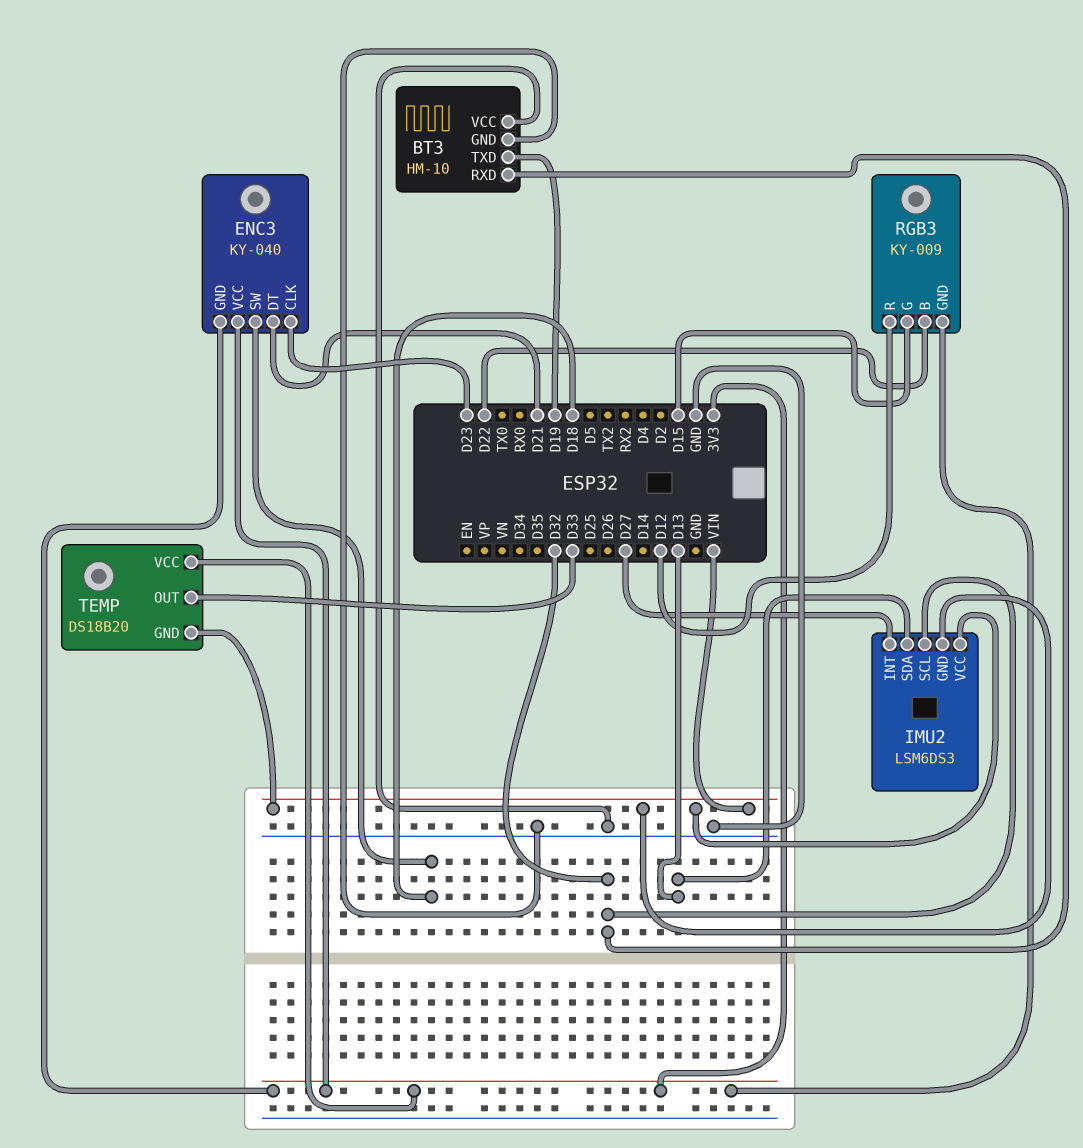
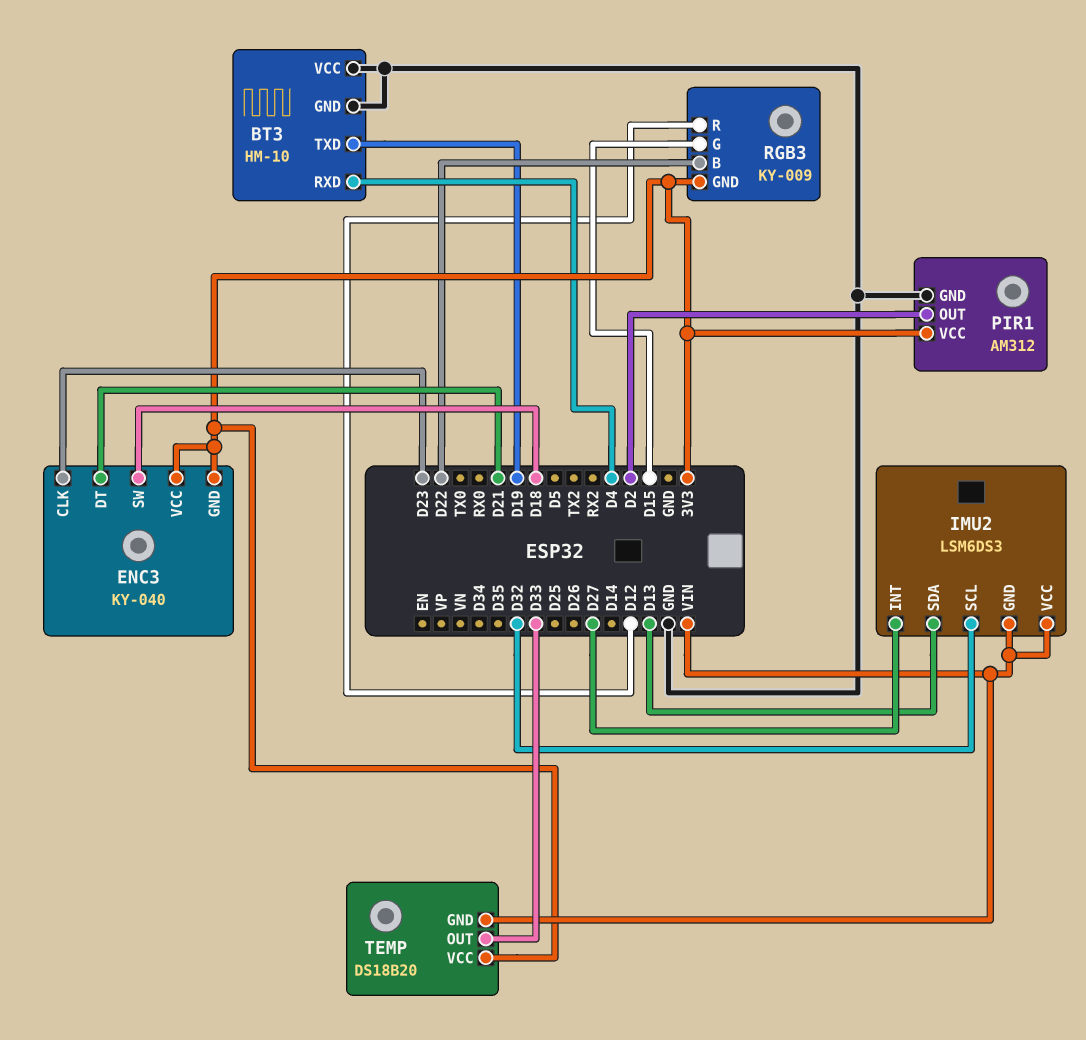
BT3 pin RXD: D32 -> D4
PIR1: none -> AM312
PIR1 pin GND: none -> GND
PIR1 pin OUT: none -> D2
PIR1 pin VCC: none -> 3V3

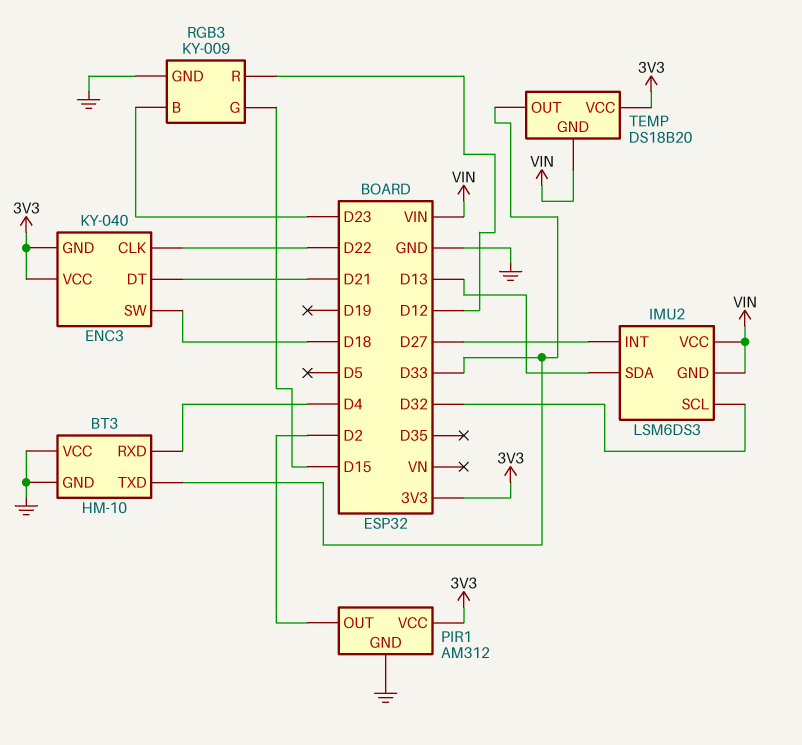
BT3 pin TXD: D19 -> D33
ENC3 pin CLK: D23 -> D22
RGB3 pin B: D22 -> D23
RGB3 pin GND: 3V3 -> GND

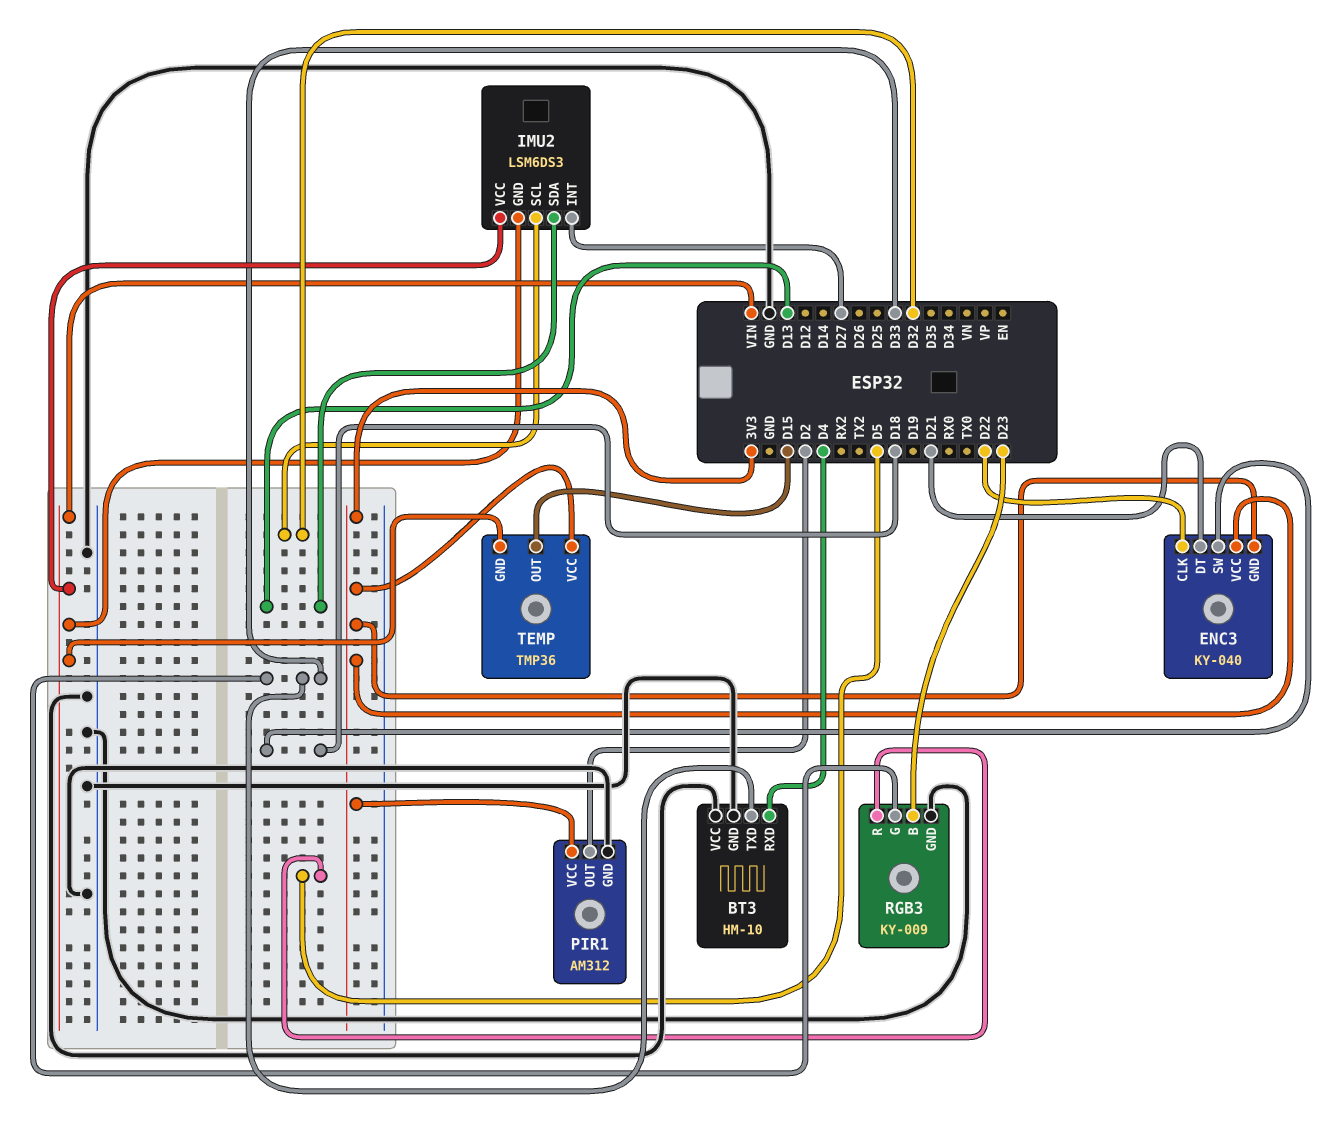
RGB3 pin G: D15 -> D33
RGB3 pin R: D12 -> D5
TEMP: DS18B20 -> TMP36
TEMP pin OUT: D33 -> D15

